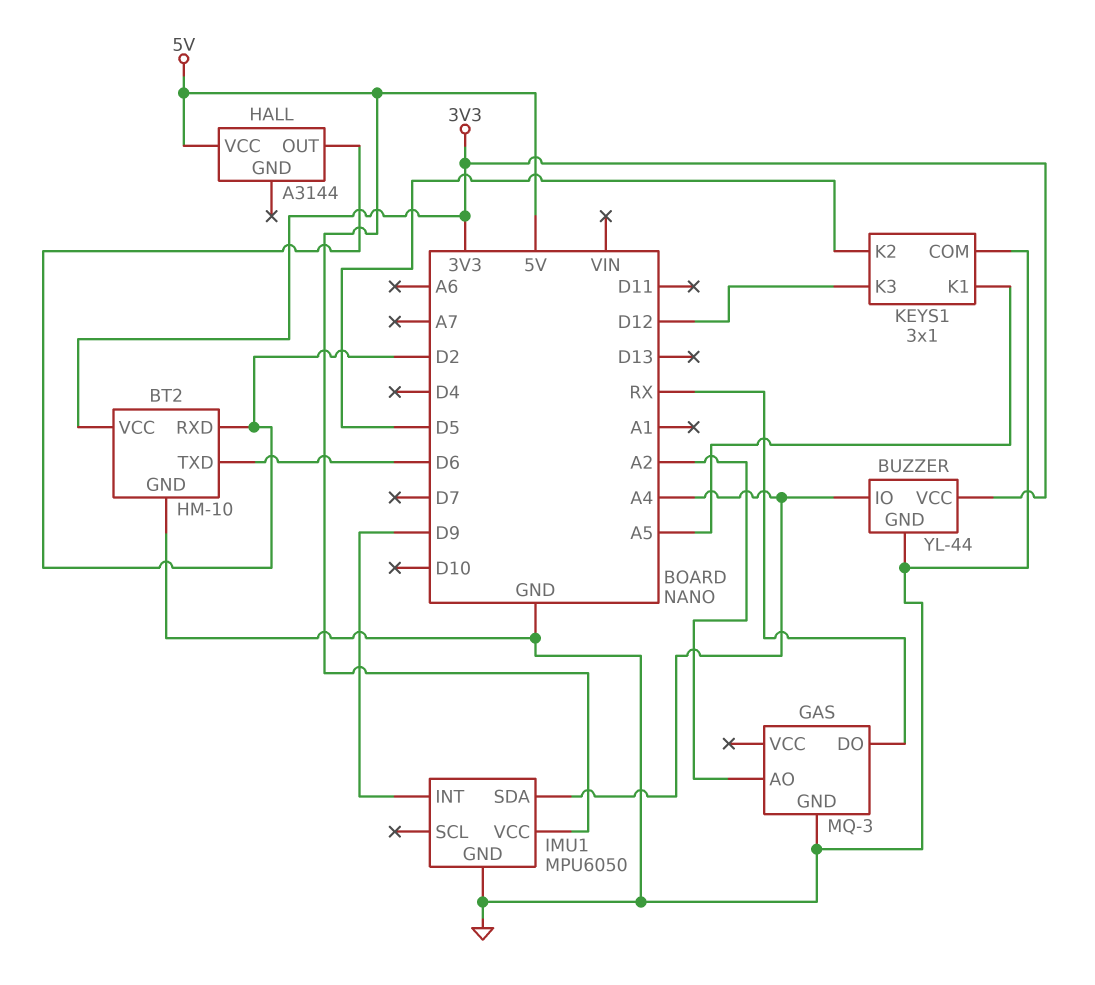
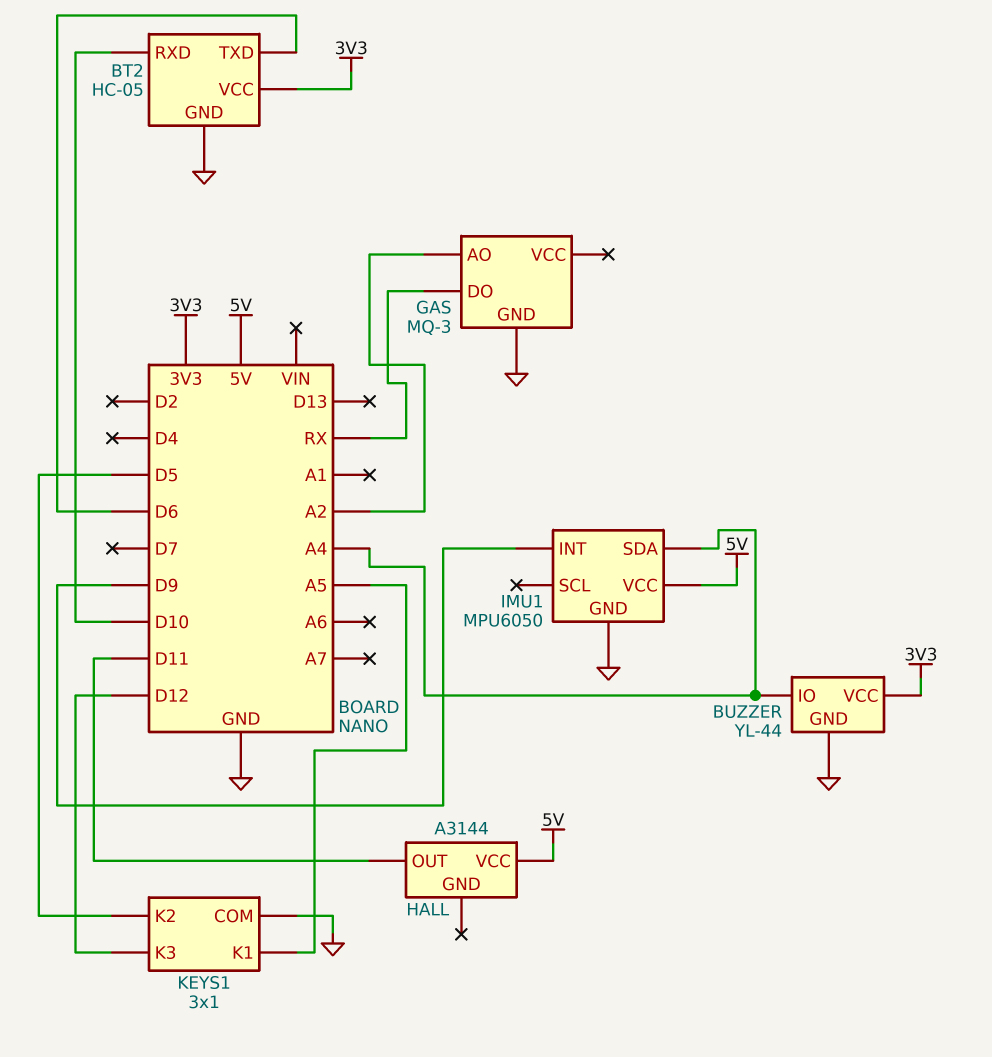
BT2: HM-10 -> HC-05
BT2 pin RXD: D2 -> D10
HALL pin OUT: D2 -> D11

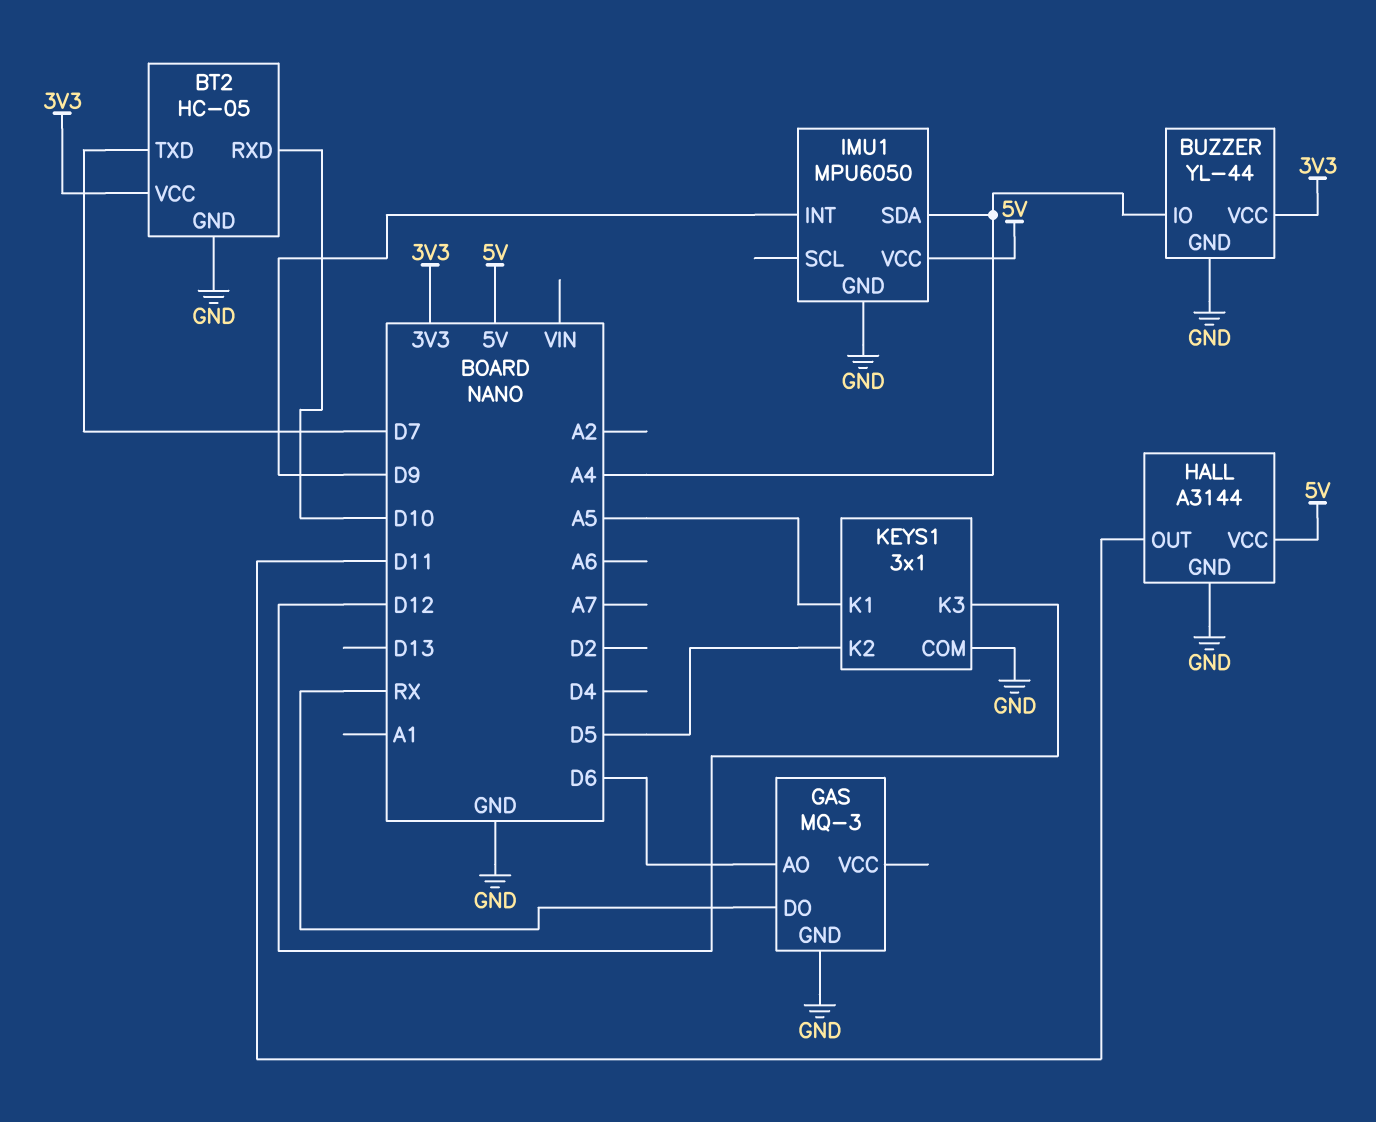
BT2 pin TXD: D6 -> D7
GAS pin AO: A2 -> D6
HALL pin GND: none -> GND

